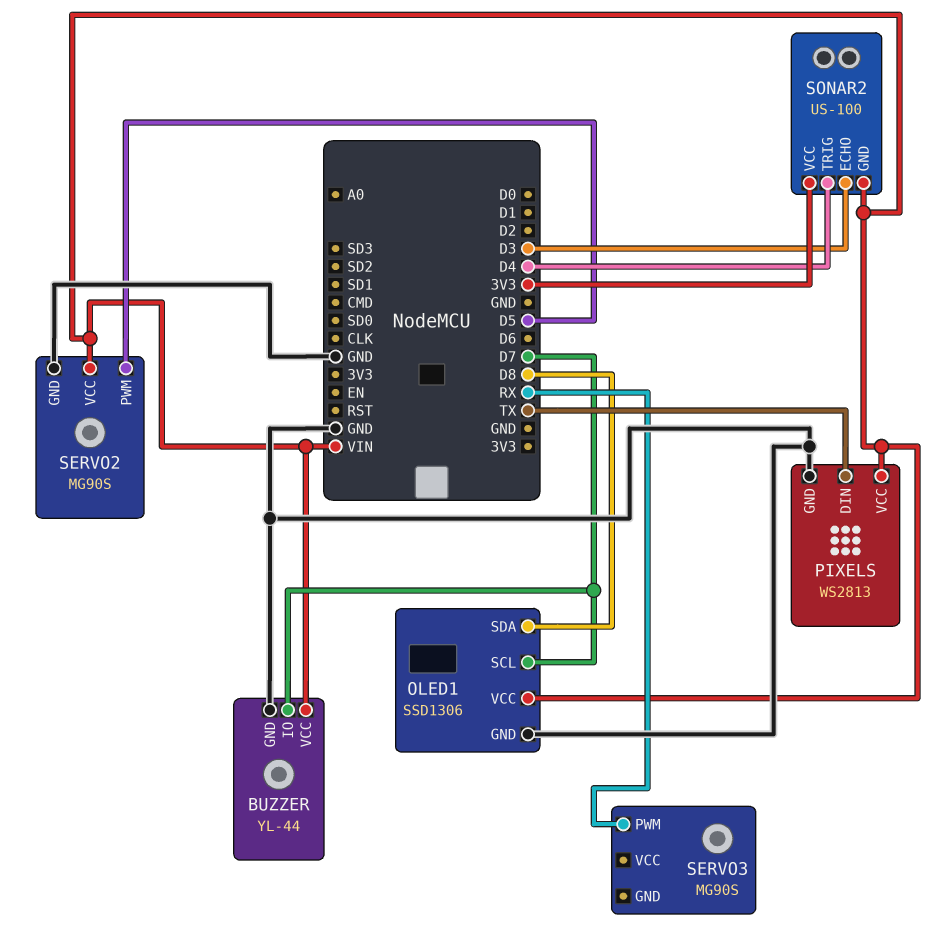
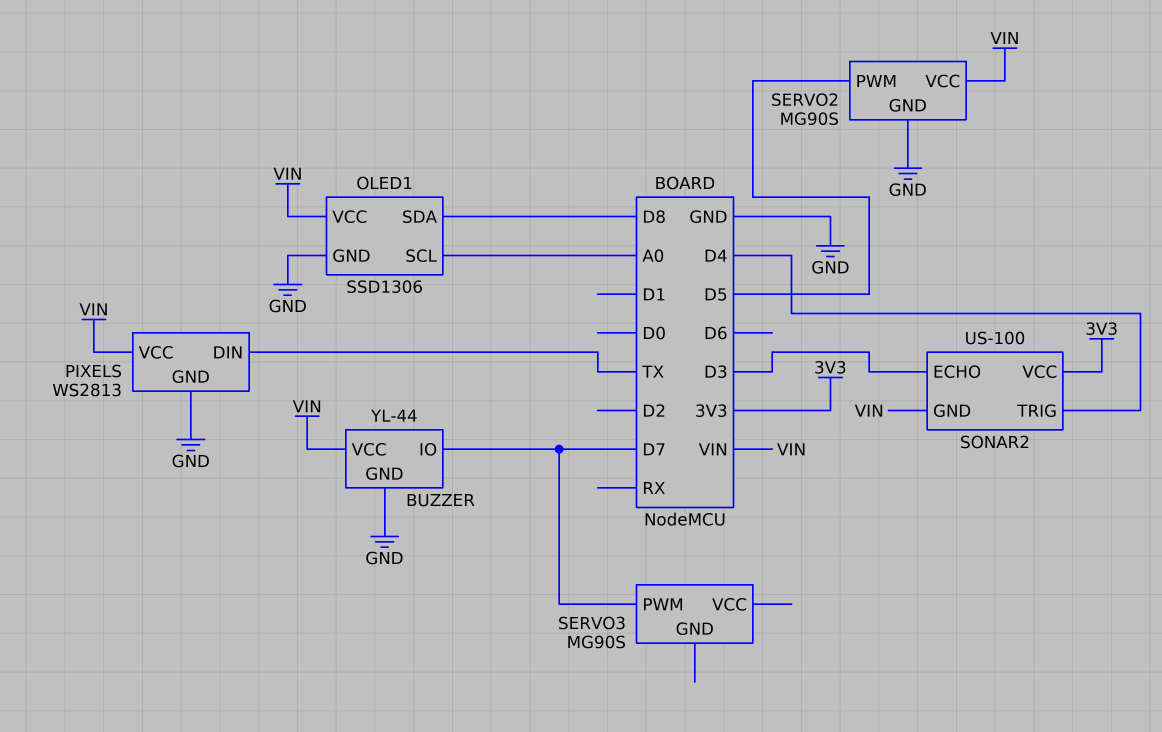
OLED1 pin SCL: D7 -> A0
SERVO3 pin PWM: RX -> D7

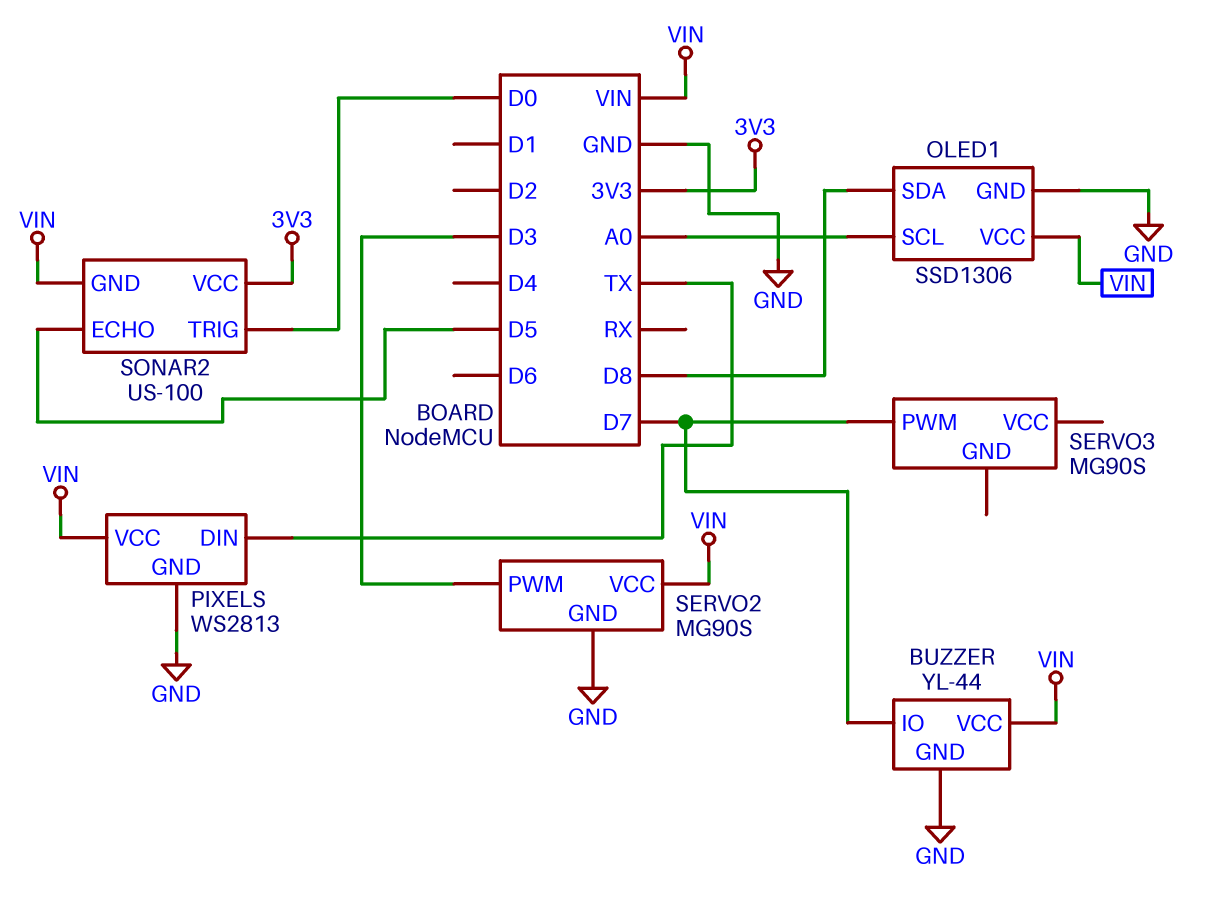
SERVO2 pin PWM: D5 -> D3
SONAR2 pin ECHO: D3 -> D5
SONAR2 pin TRIG: D4 -> D0

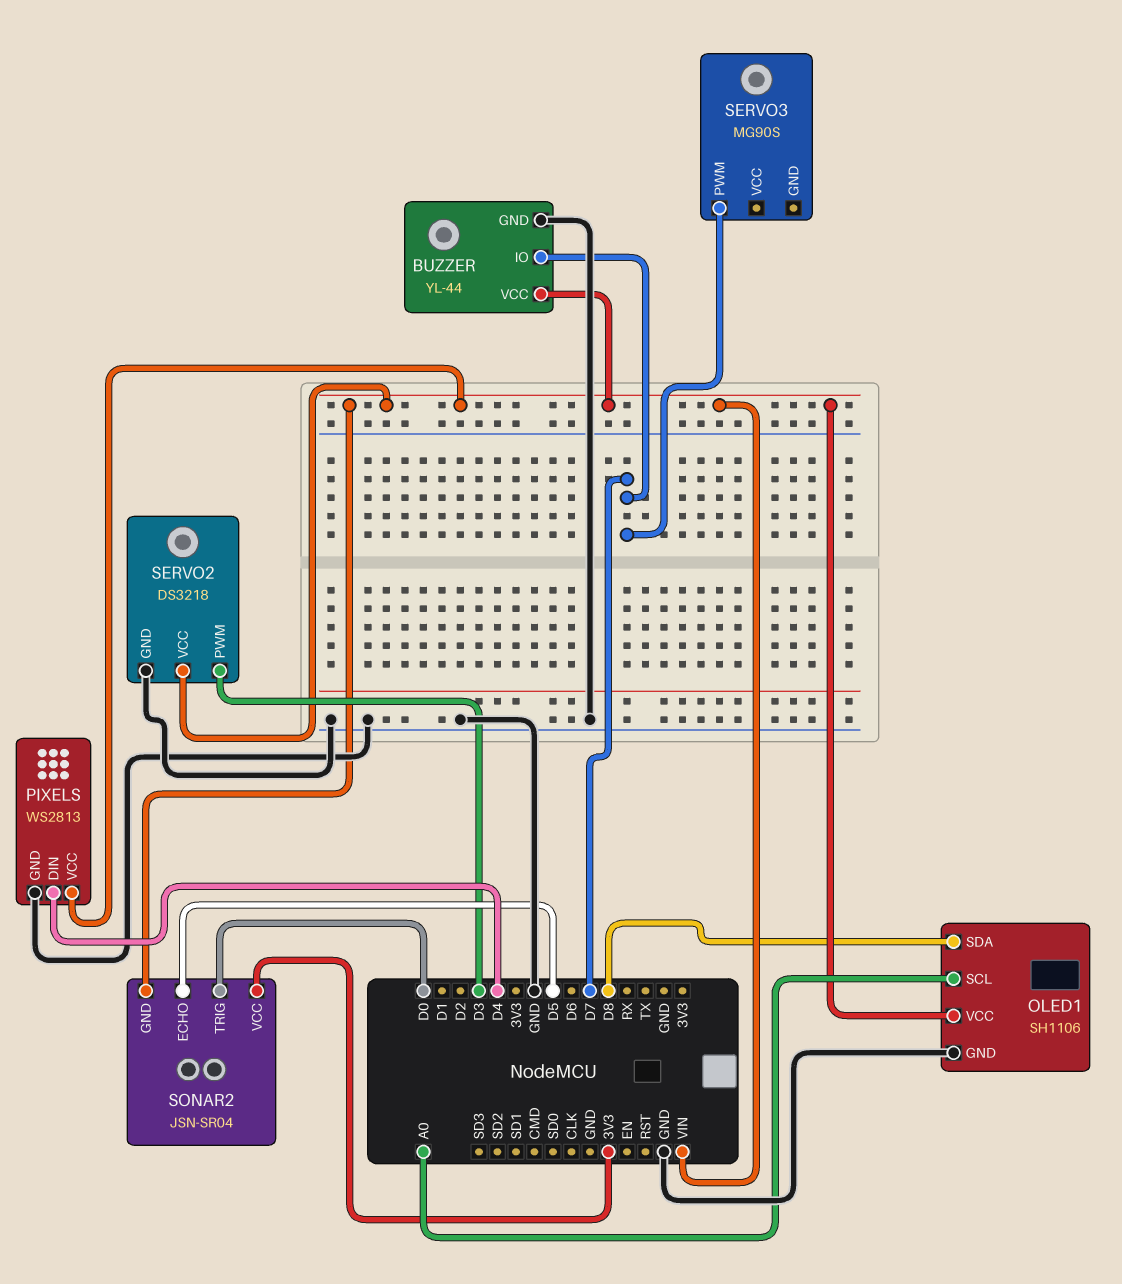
OLED1: SSD1306 -> SH1106
PIXELS pin DIN: TX -> D4
SERVO2: MG90S -> DS3218
SONAR2: US-100 -> JSN-SR04

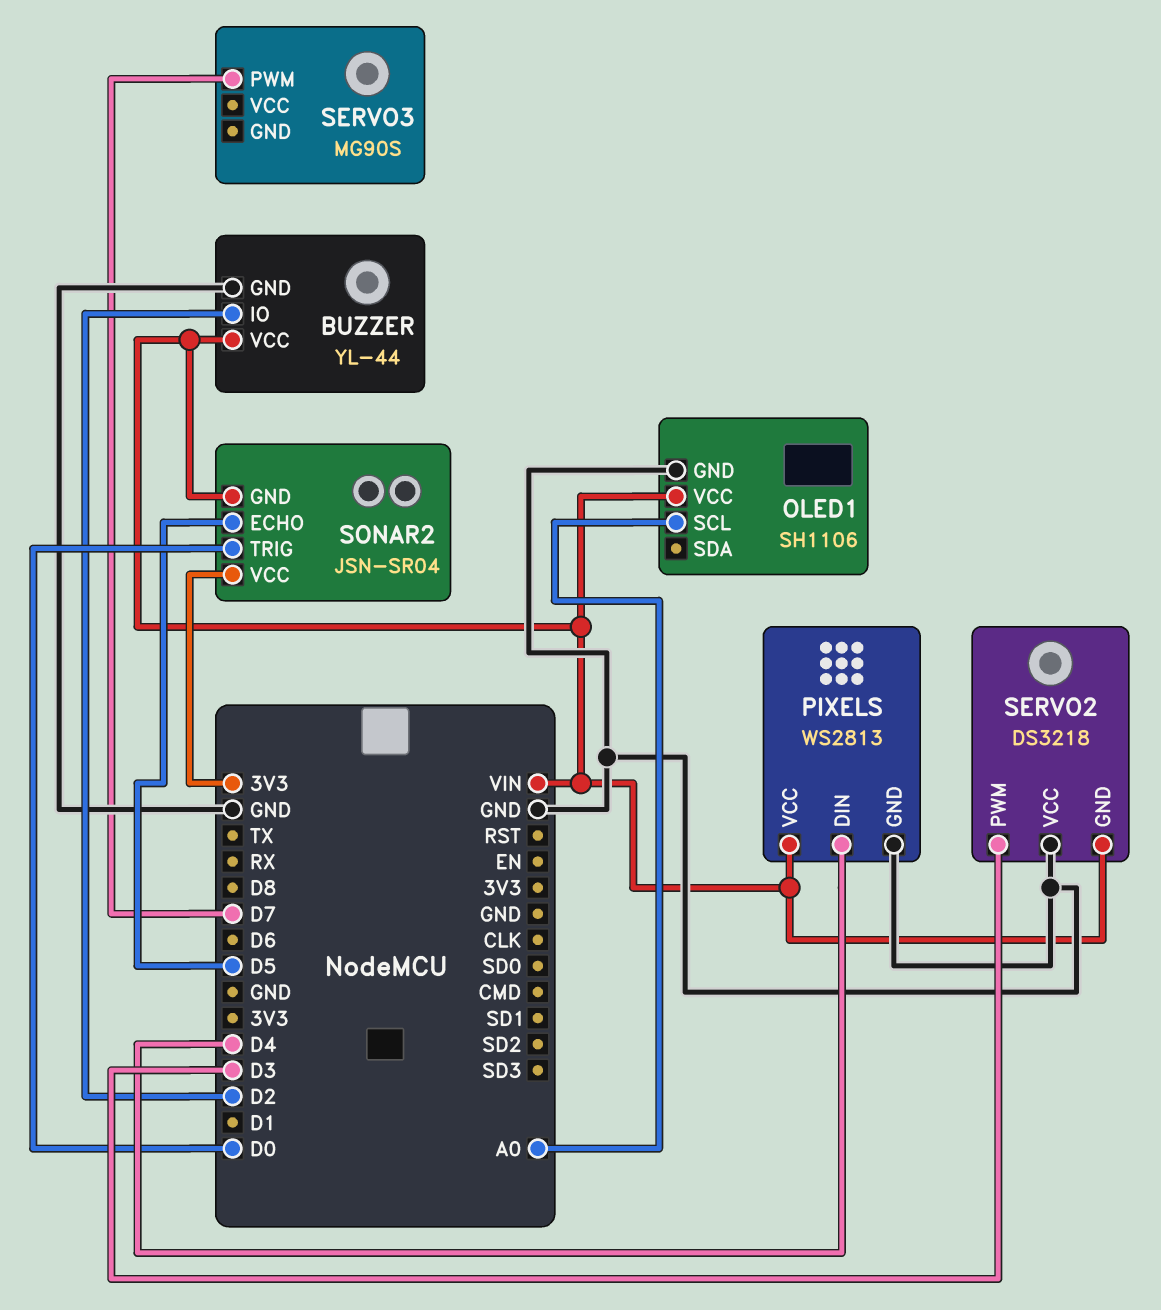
BUZZER pin IO: D7 -> D2
OLED1 pin SDA: D8 -> none
SERVO2 pin GND: GND -> VIN
SERVO2 pin VCC: VIN -> GND

